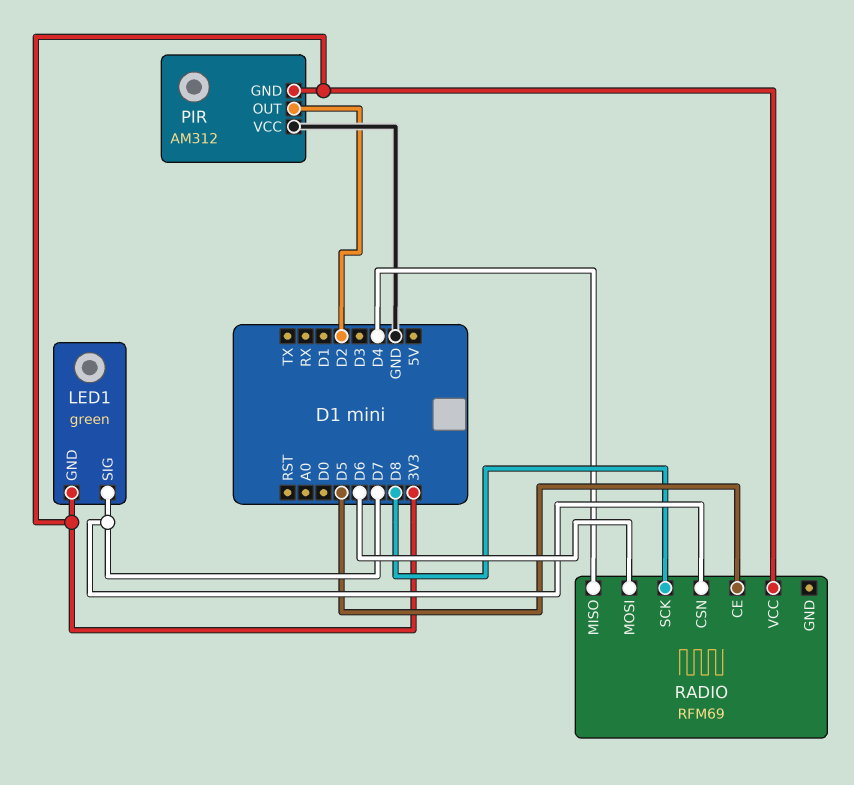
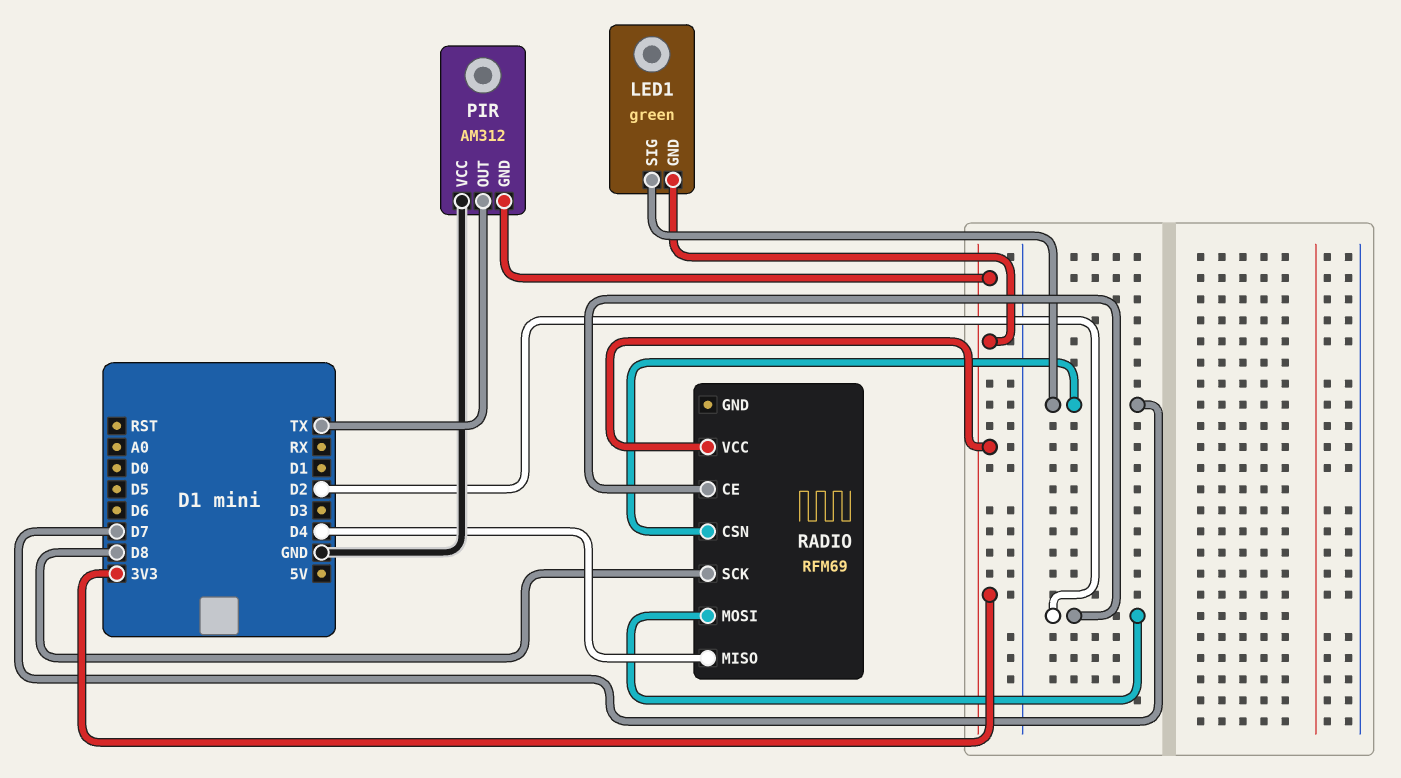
PIR pin OUT: D2 -> TX
RADIO pin CE: D5 -> D2
RADIO pin MOSI: D6 -> D2

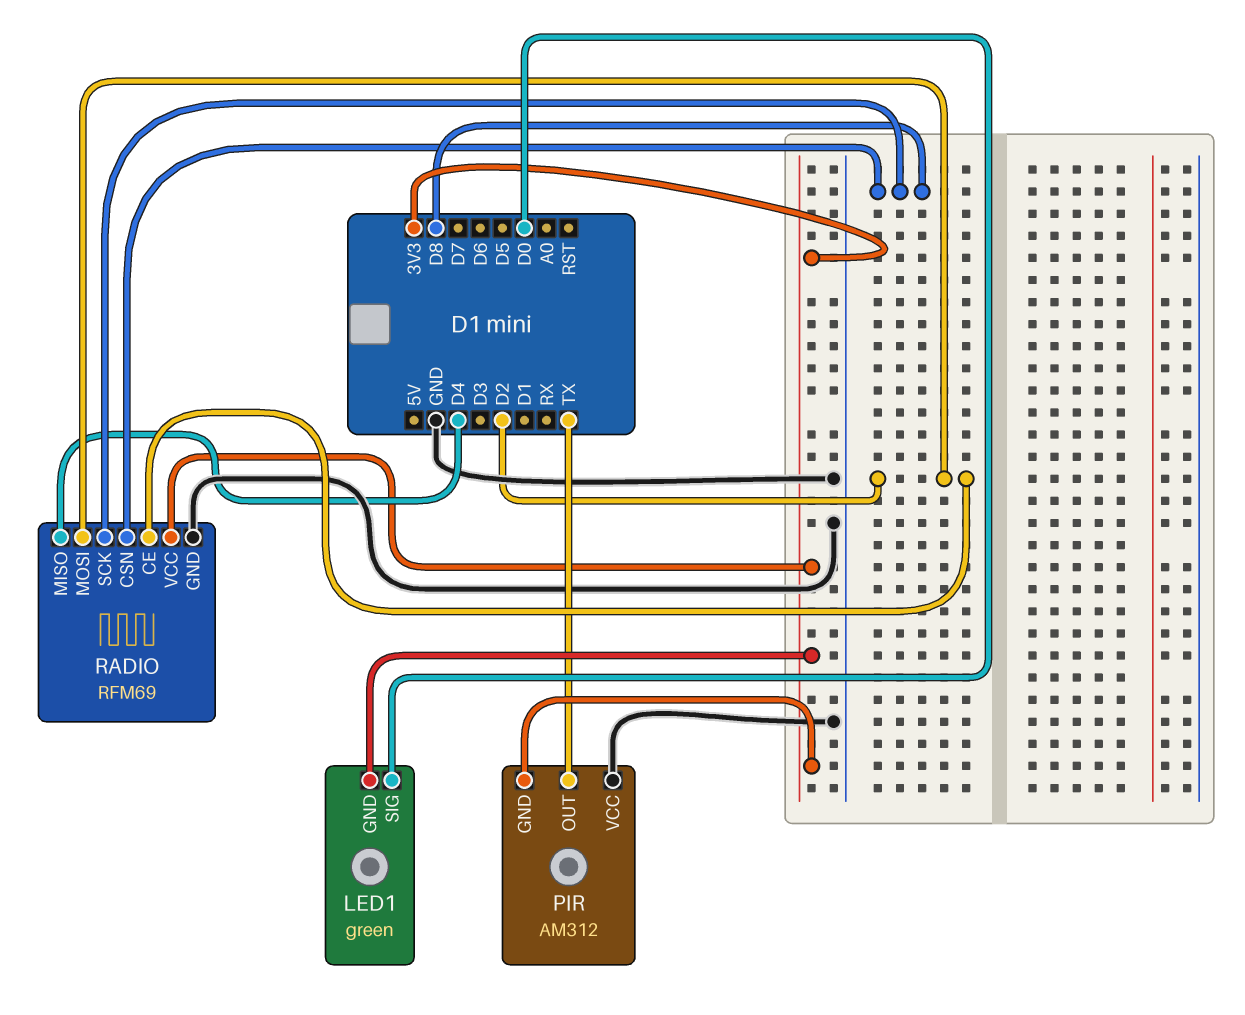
LED1 pin SIG: D7 -> D0
RADIO pin CSN: D7 -> D8
RADIO pin GND: none -> GND

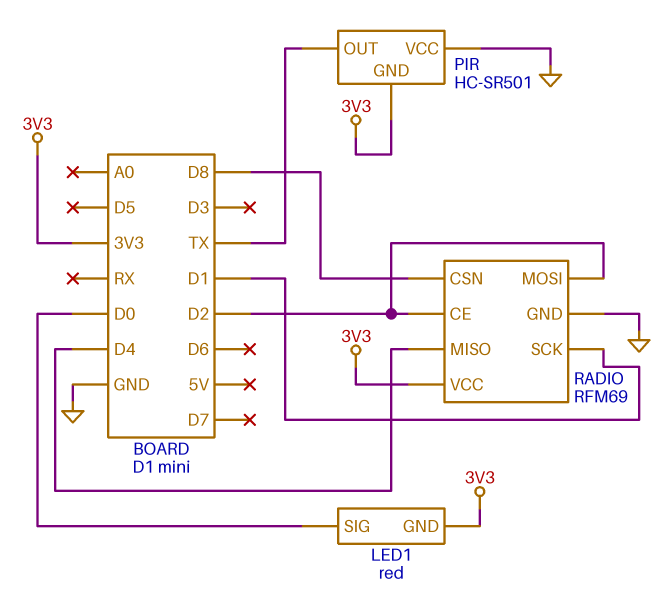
LED1: green -> red
PIR: AM312 -> HC-SR501
RADIO pin SCK: D8 -> D1

